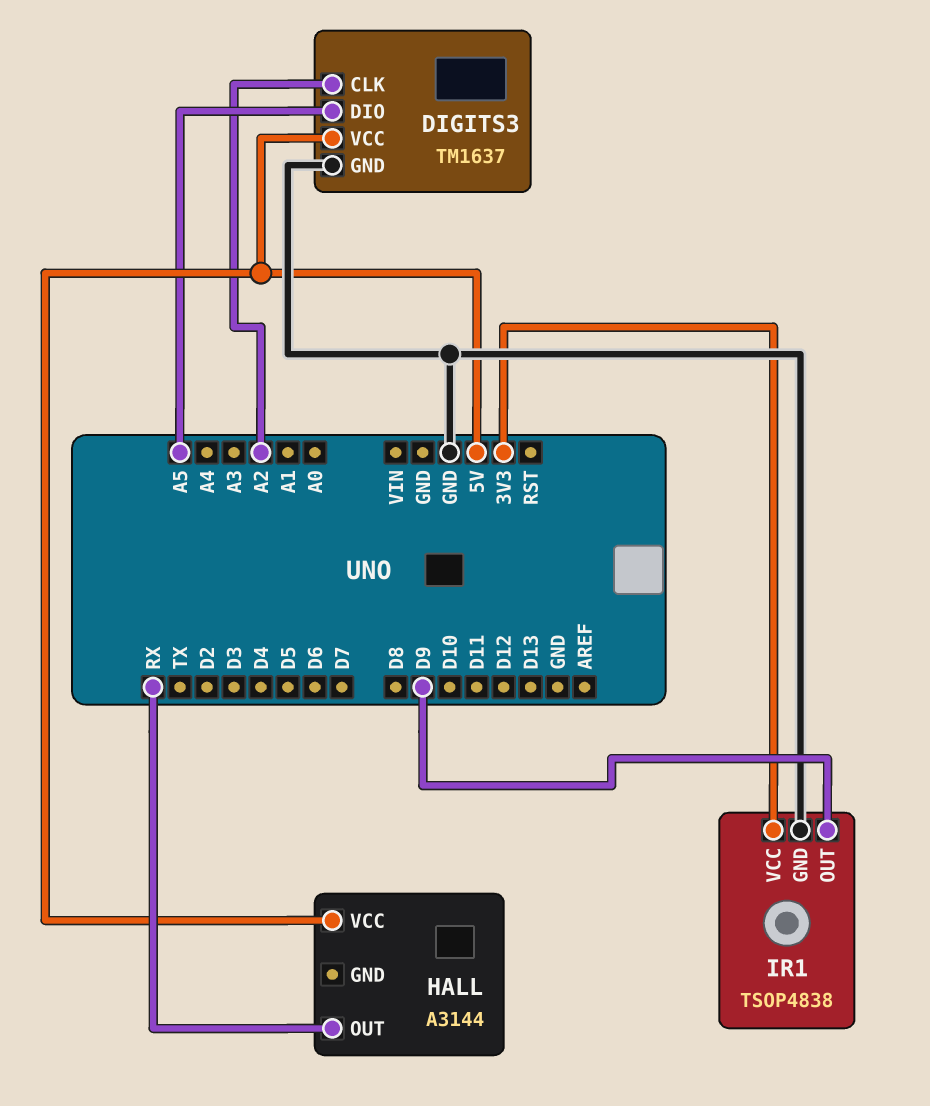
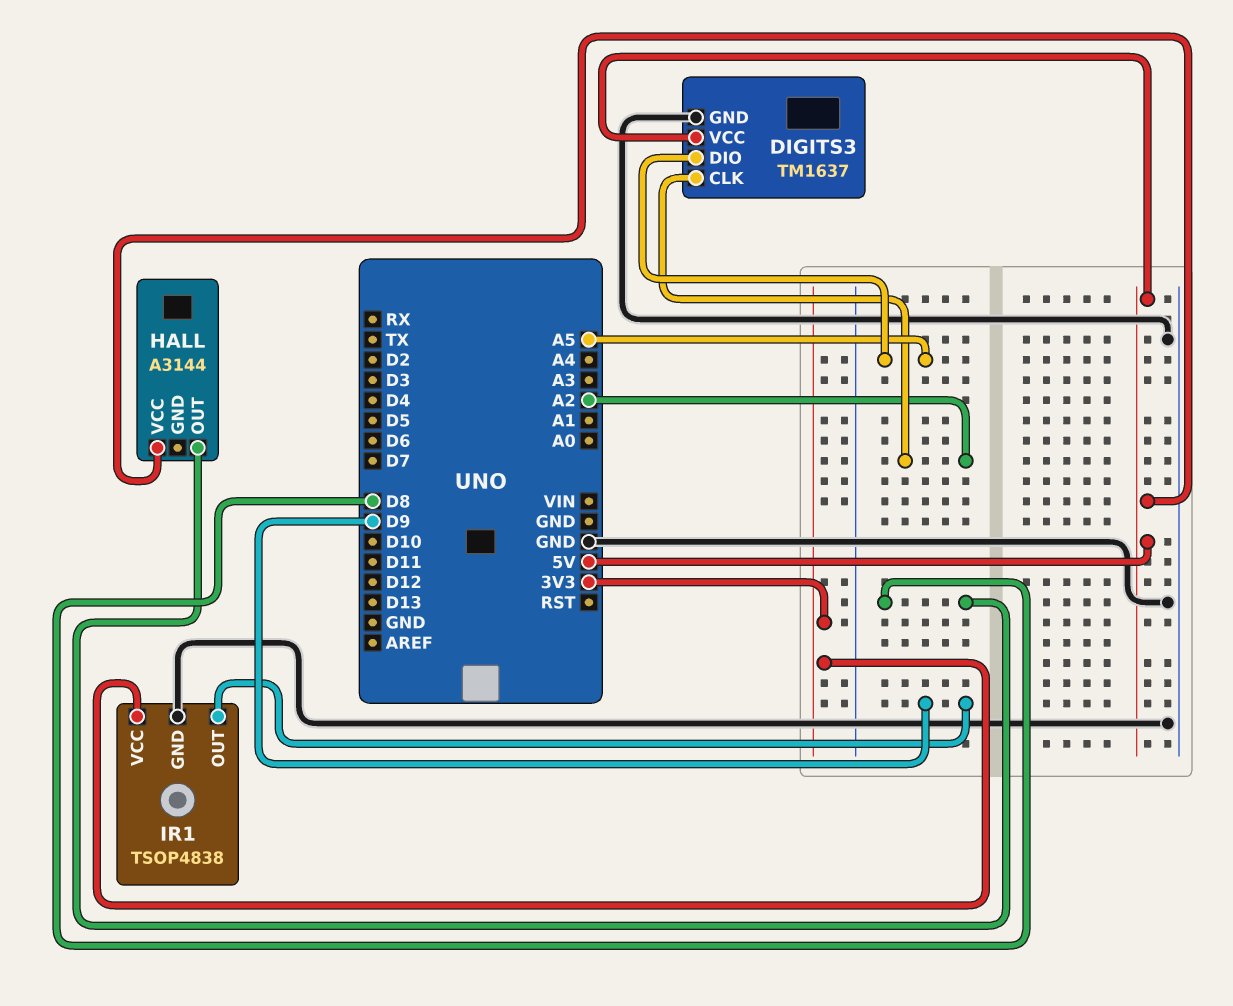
HALL pin OUT: RX -> D8

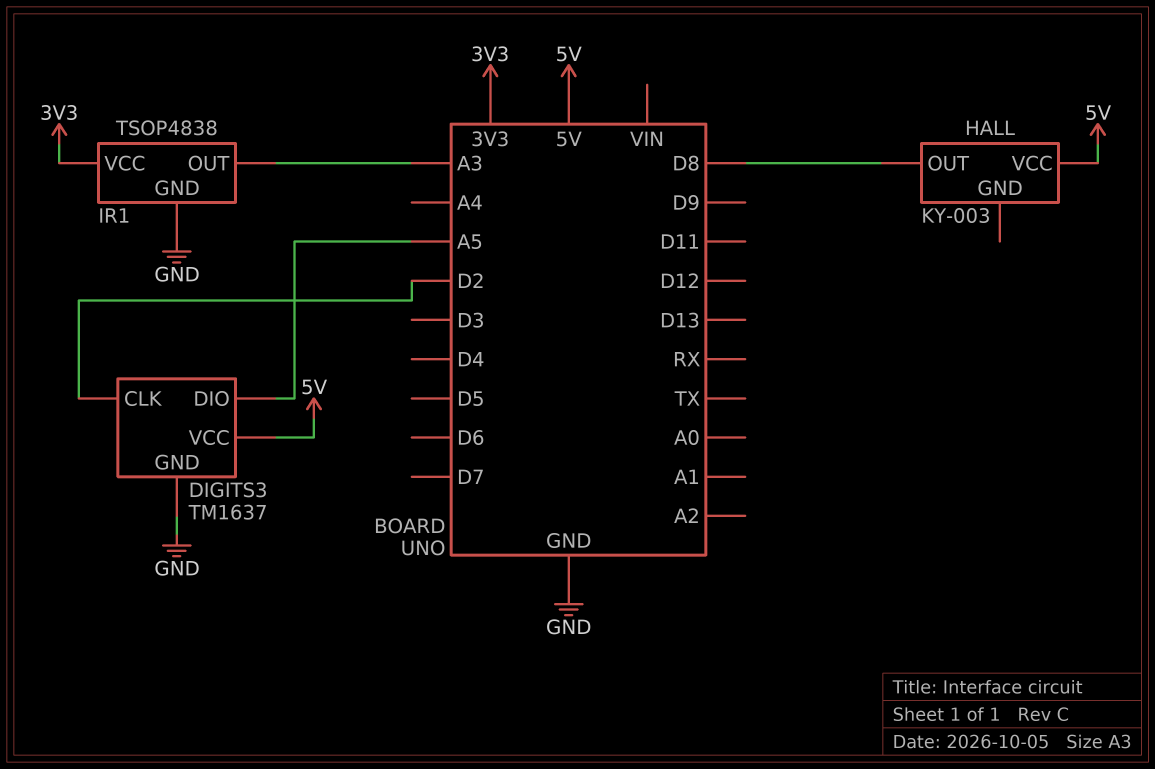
DIGITS3 pin CLK: A2 -> D2
HALL: A3144 -> KY-003
IR1 pin OUT: D9 -> A3

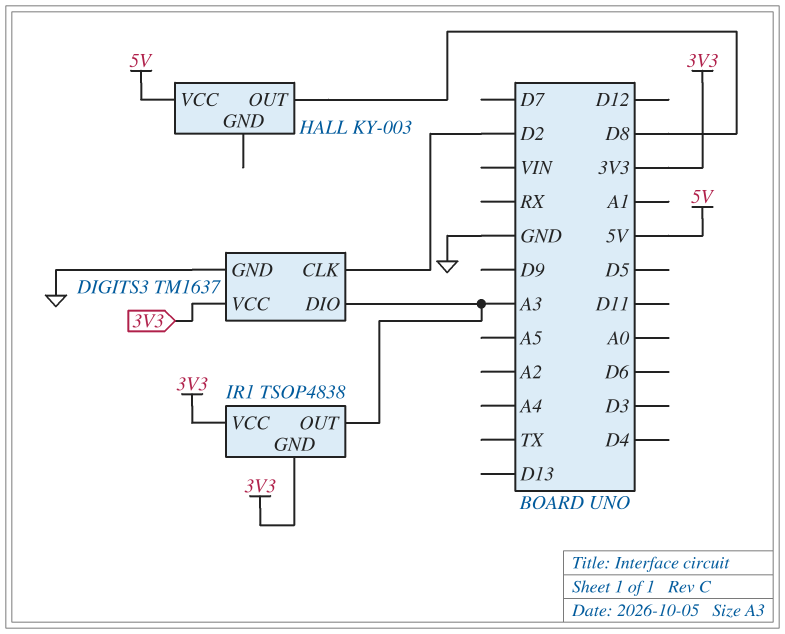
DIGITS3 pin DIO: A5 -> A3
DIGITS3 pin VCC: 5V -> 3V3
IR1 pin GND: GND -> 3V3

